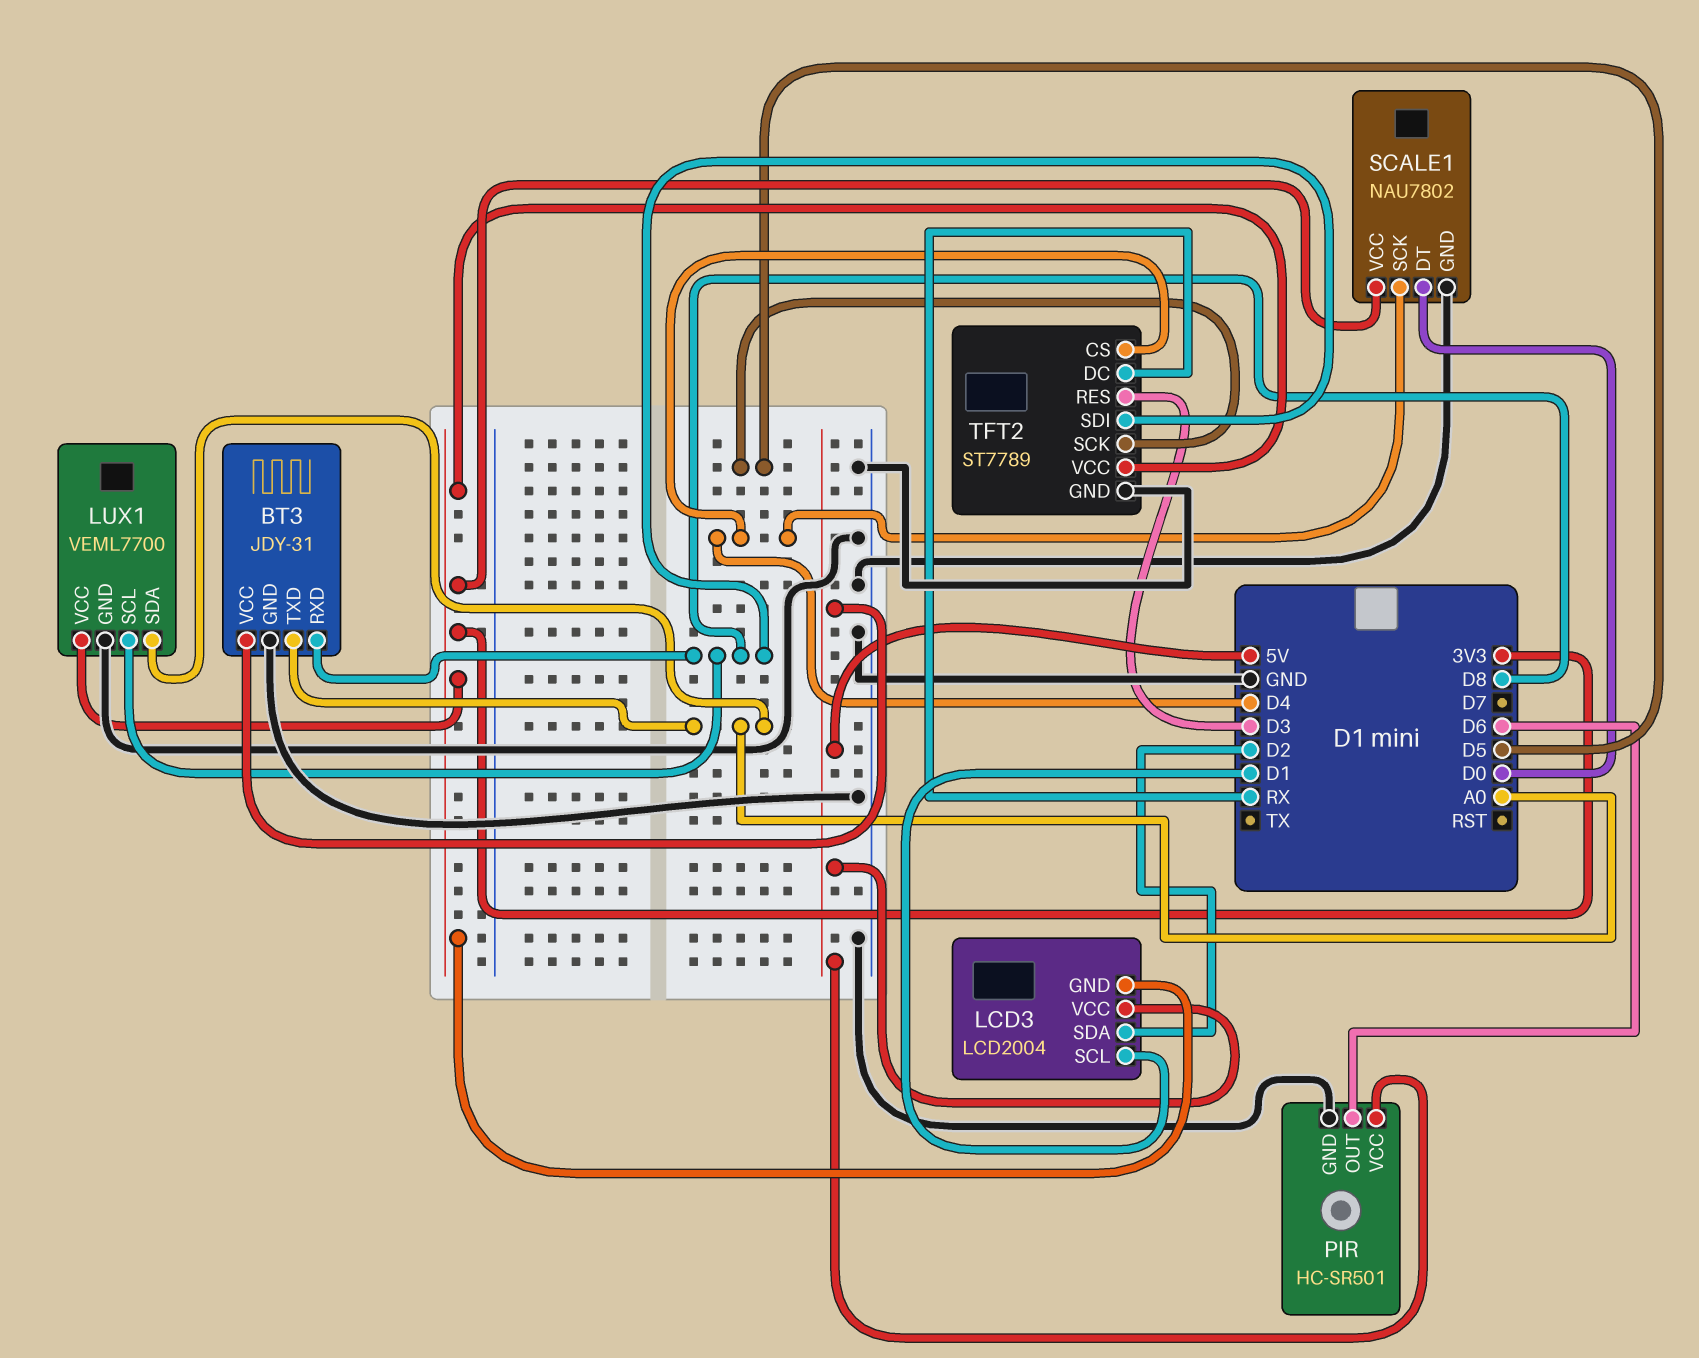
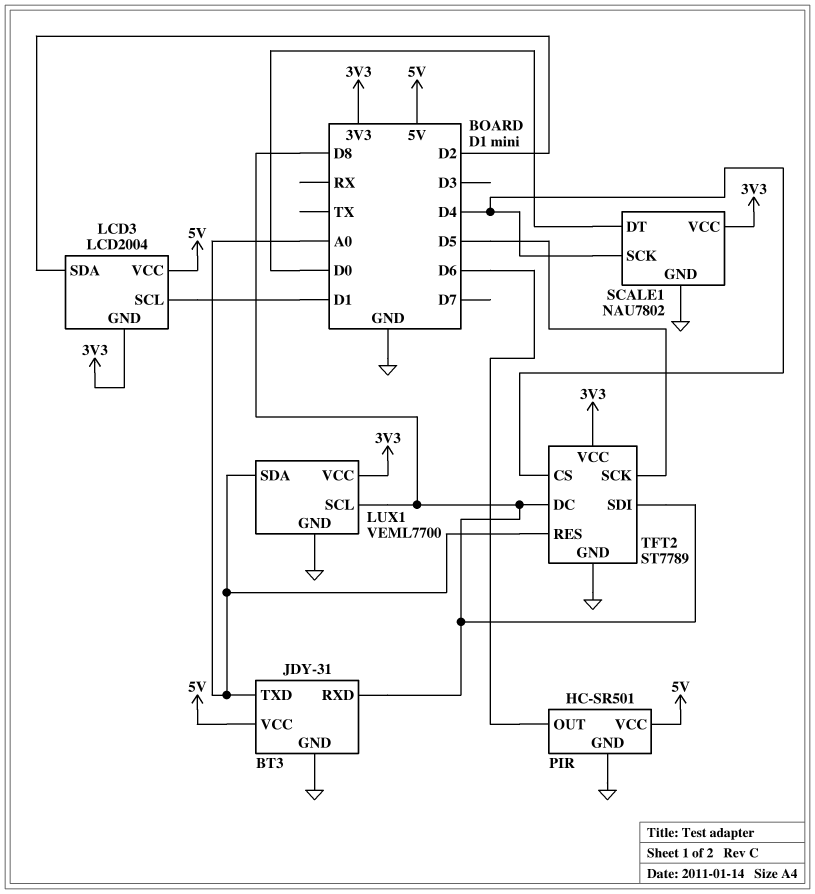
TFT2 pin DC: RX -> D8
TFT2 pin RES: D3 -> A0

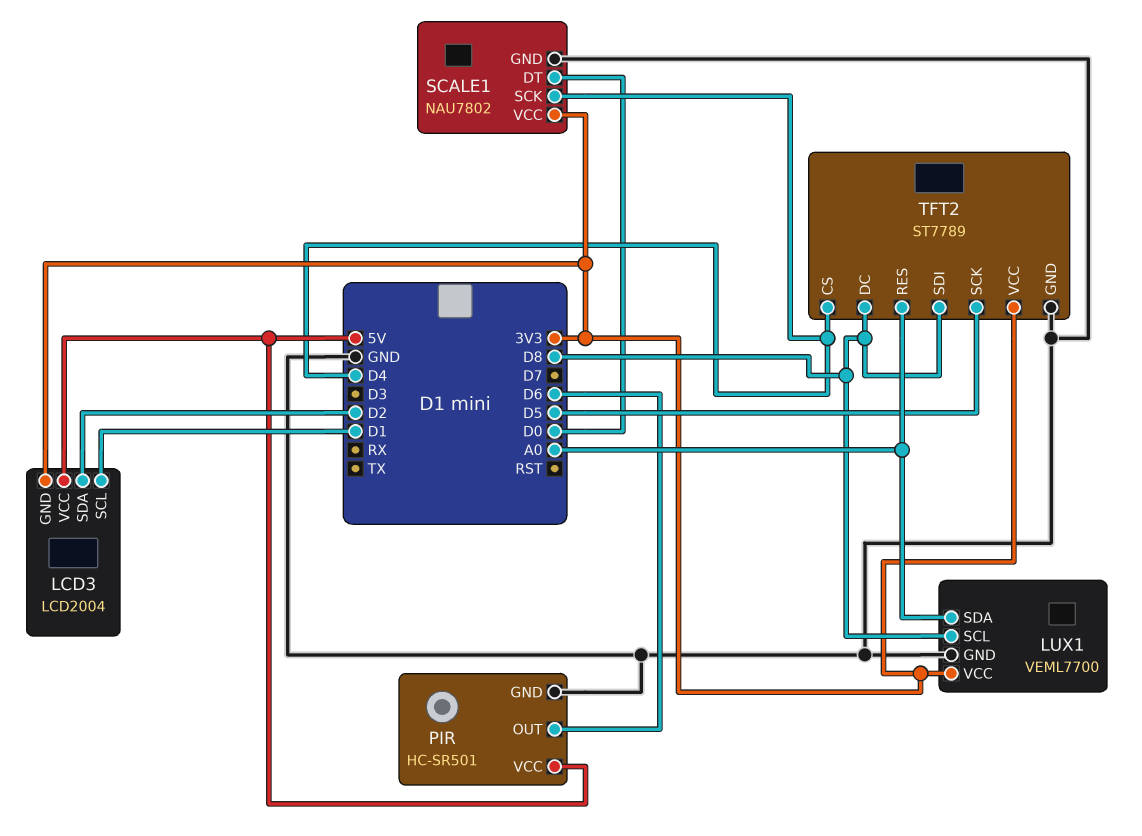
BT3: JDY-31 -> none
BT3 pin GND: GND -> none
BT3 pin RXD: D8 -> none
BT3 pin TXD: A0 -> none
BT3 pin VCC: 5V -> none

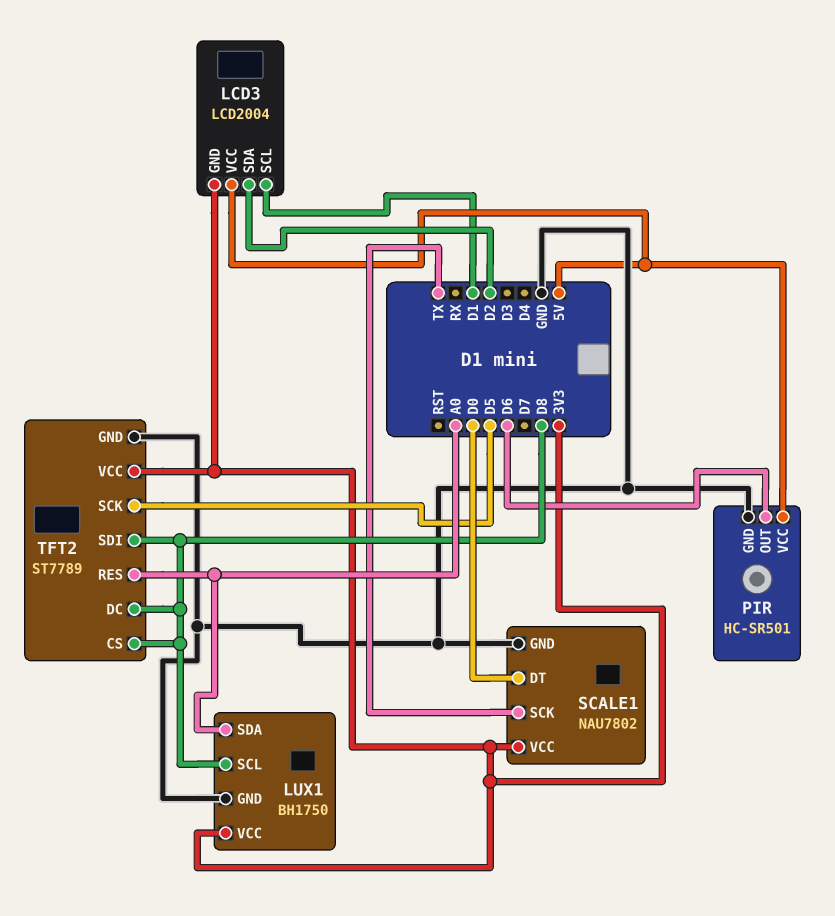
LUX1: VEML7700 -> BH1750
SCALE1 pin SCK: D4 -> TX
TFT2 pin CS: D4 -> D8

